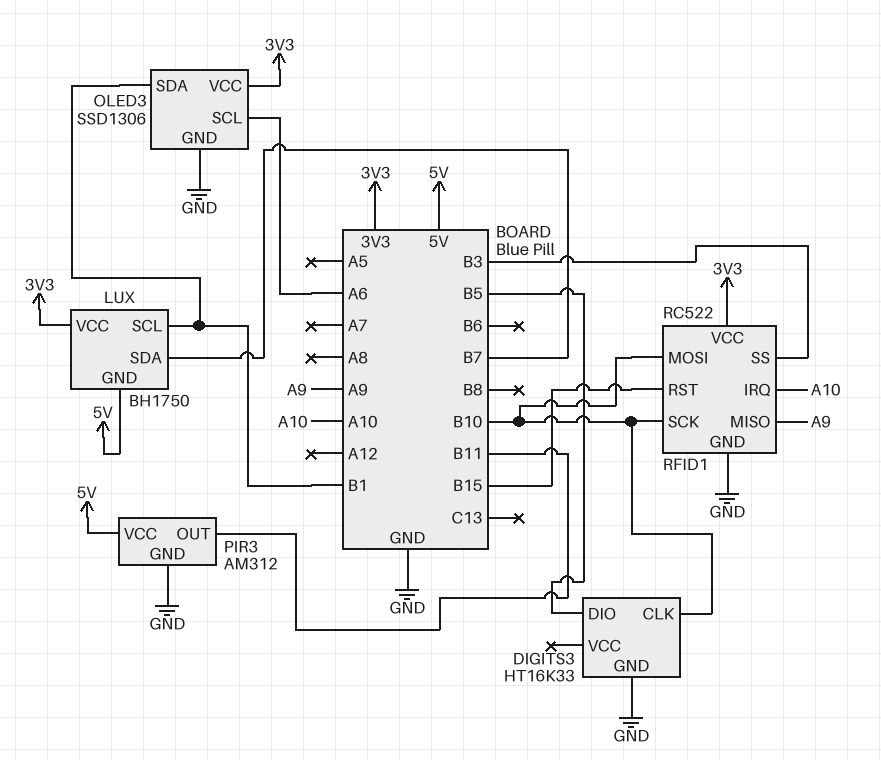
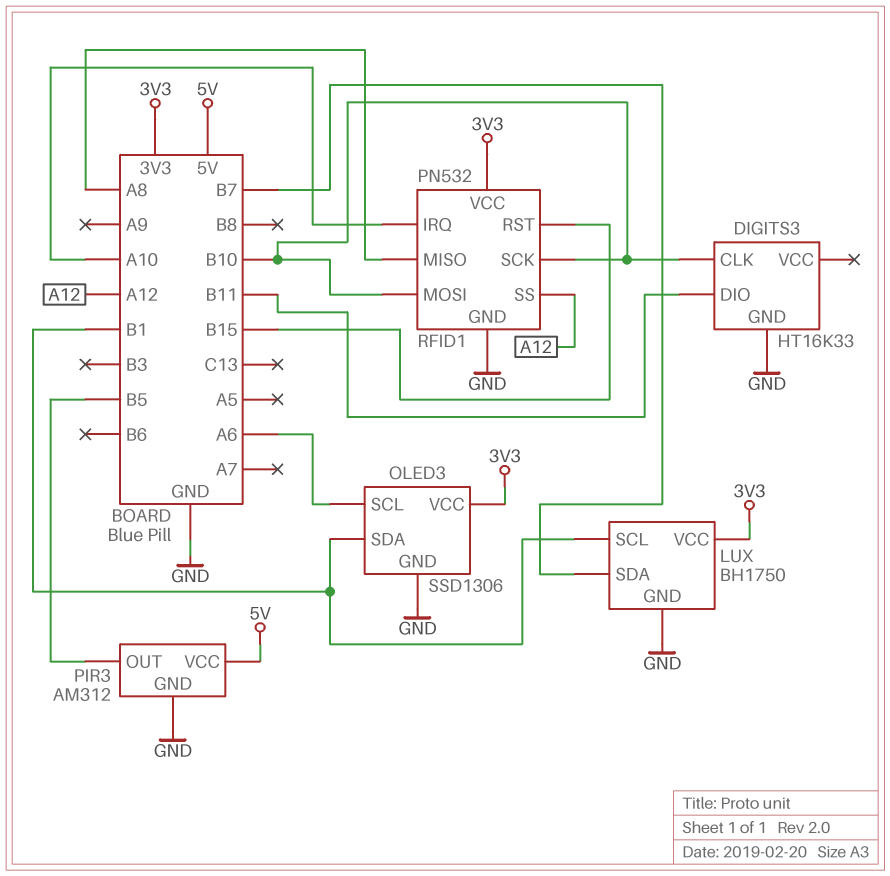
DIGITS3 pin DIO: B5 -> B11
LUX pin GND: 5V -> GND
PIR3 pin OUT: B11 -> B5
RFID1: RC522 -> PN532
RFID1 pin MISO: A9 -> A8
RFID1 pin SS: B3 -> A12

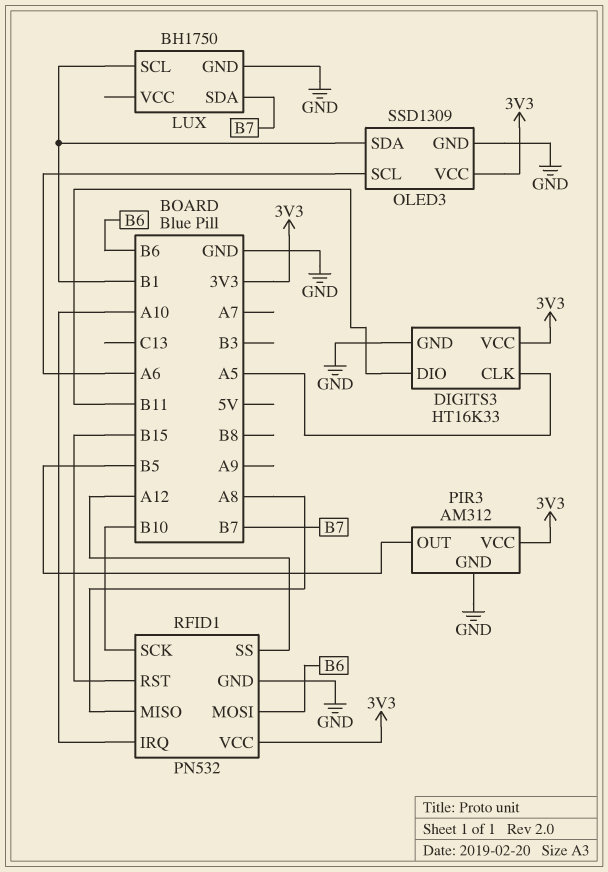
DIGITS3 pin CLK: B10 -> A5
DIGITS3 pin VCC: none -> 3V3
LUX pin VCC: 3V3 -> none
OLED3: SSD1306 -> SSD1309
PIR3 pin VCC: 5V -> 3V3
RFID1 pin MOSI: B10 -> B6

